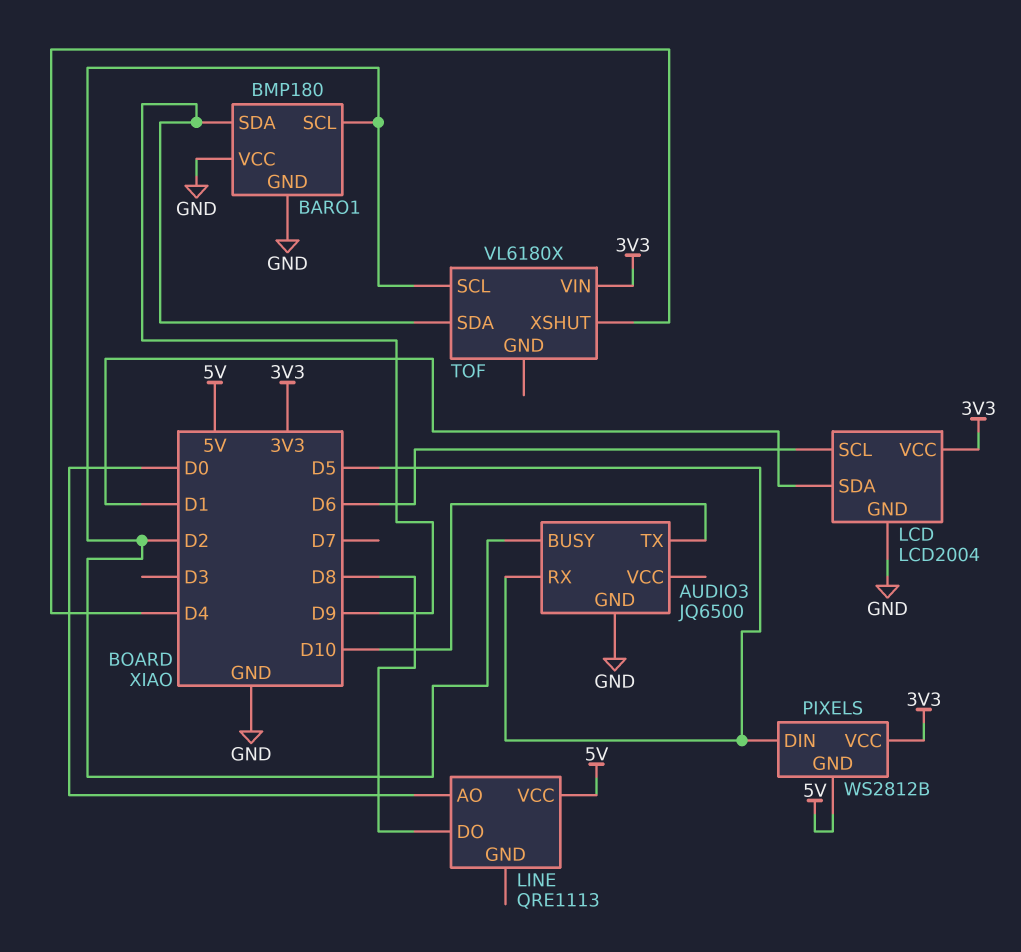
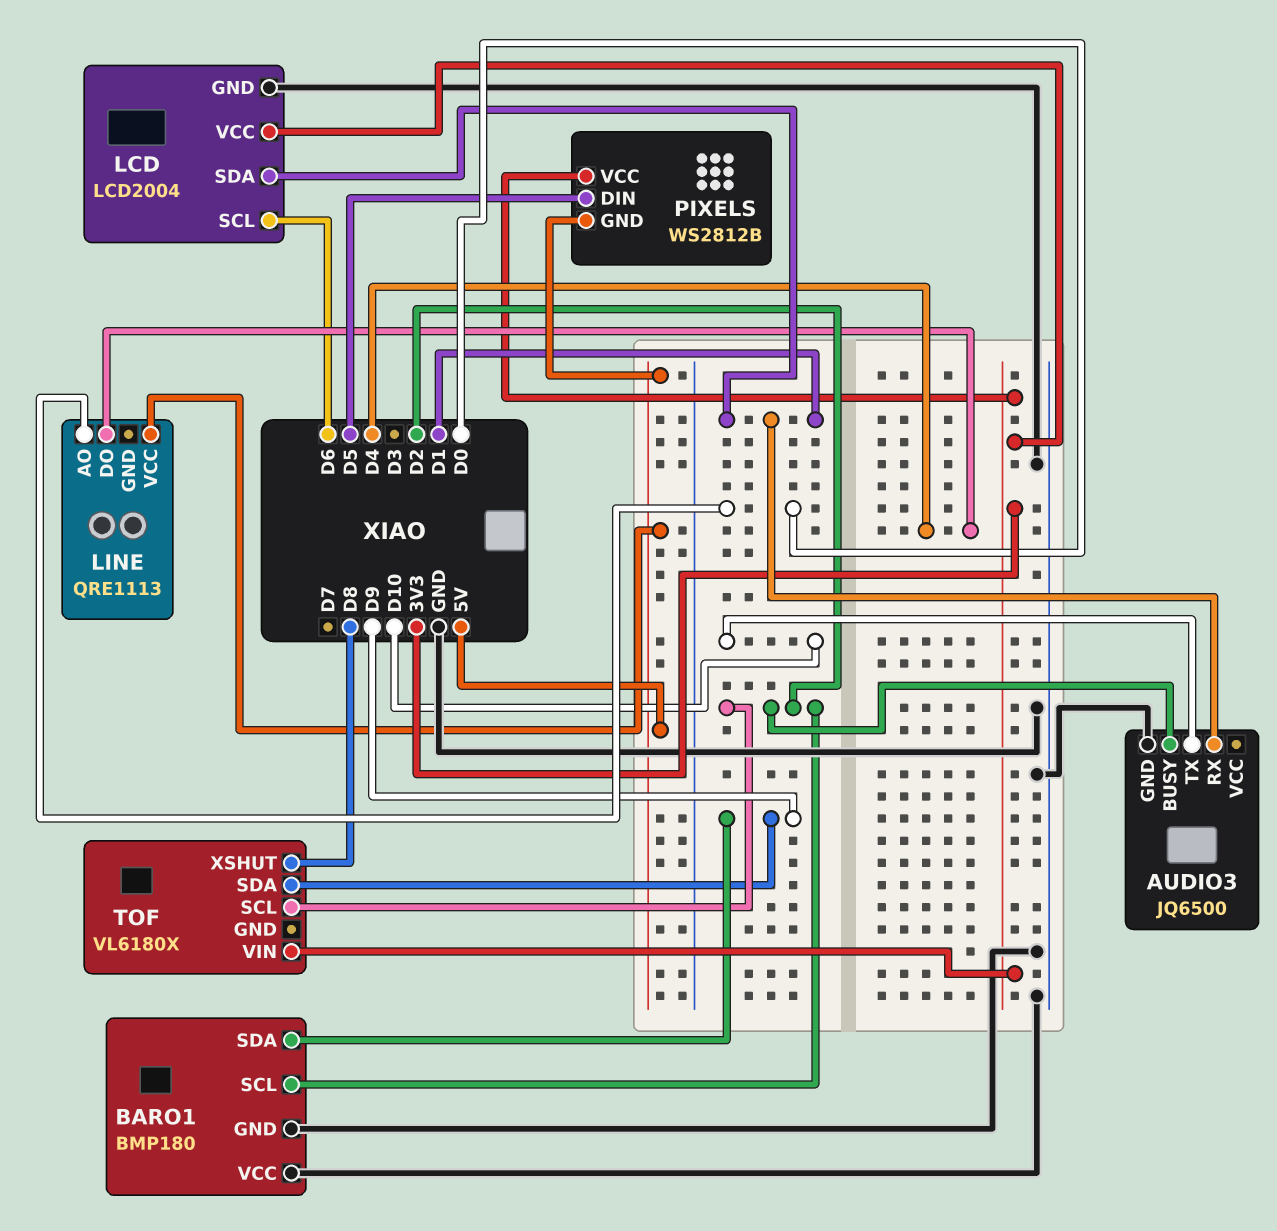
AUDIO3 pin RX: D5 -> D1
LINE pin DO: D8 -> D4
TOF pin XSHUT: D4 -> D8

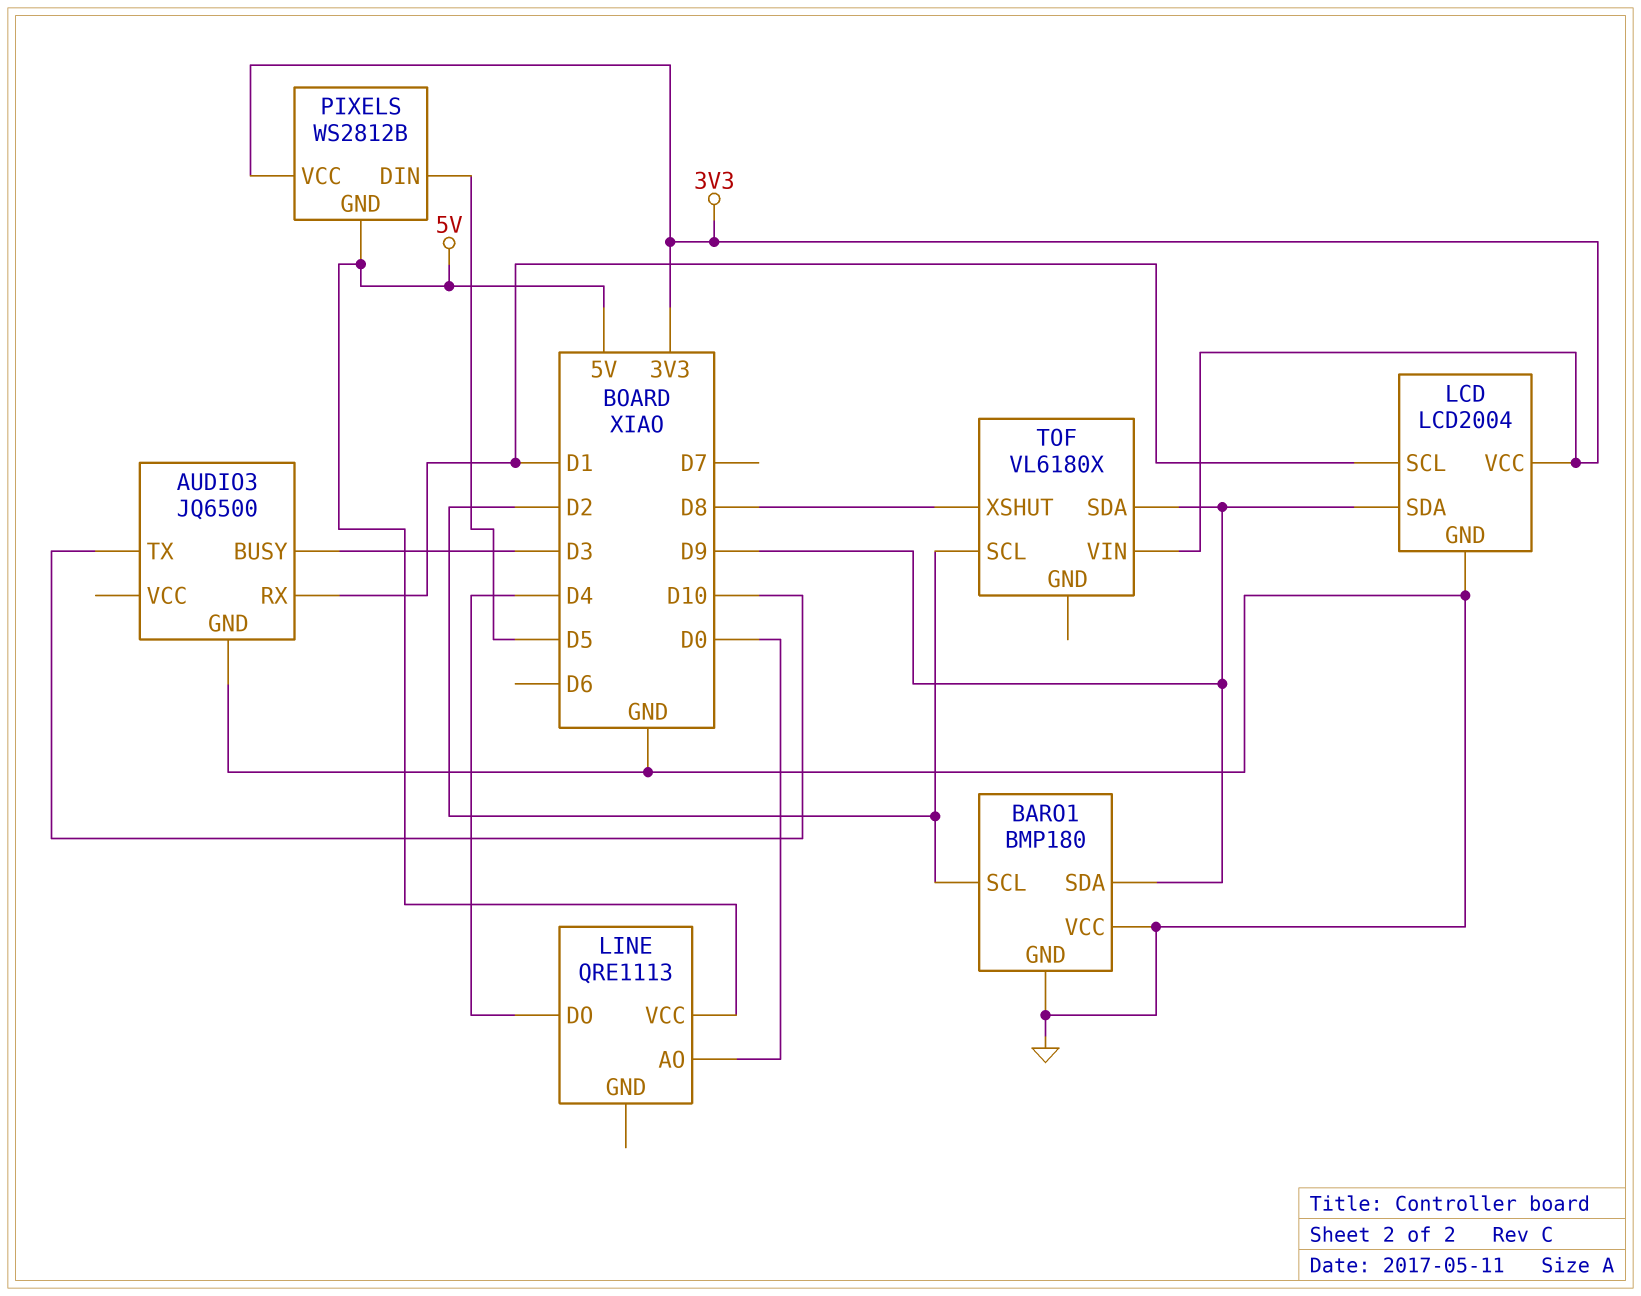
AUDIO3 pin BUSY: D2 -> D3
LCD pin SCL: D6 -> D1
LCD pin SDA: D1 -> D9

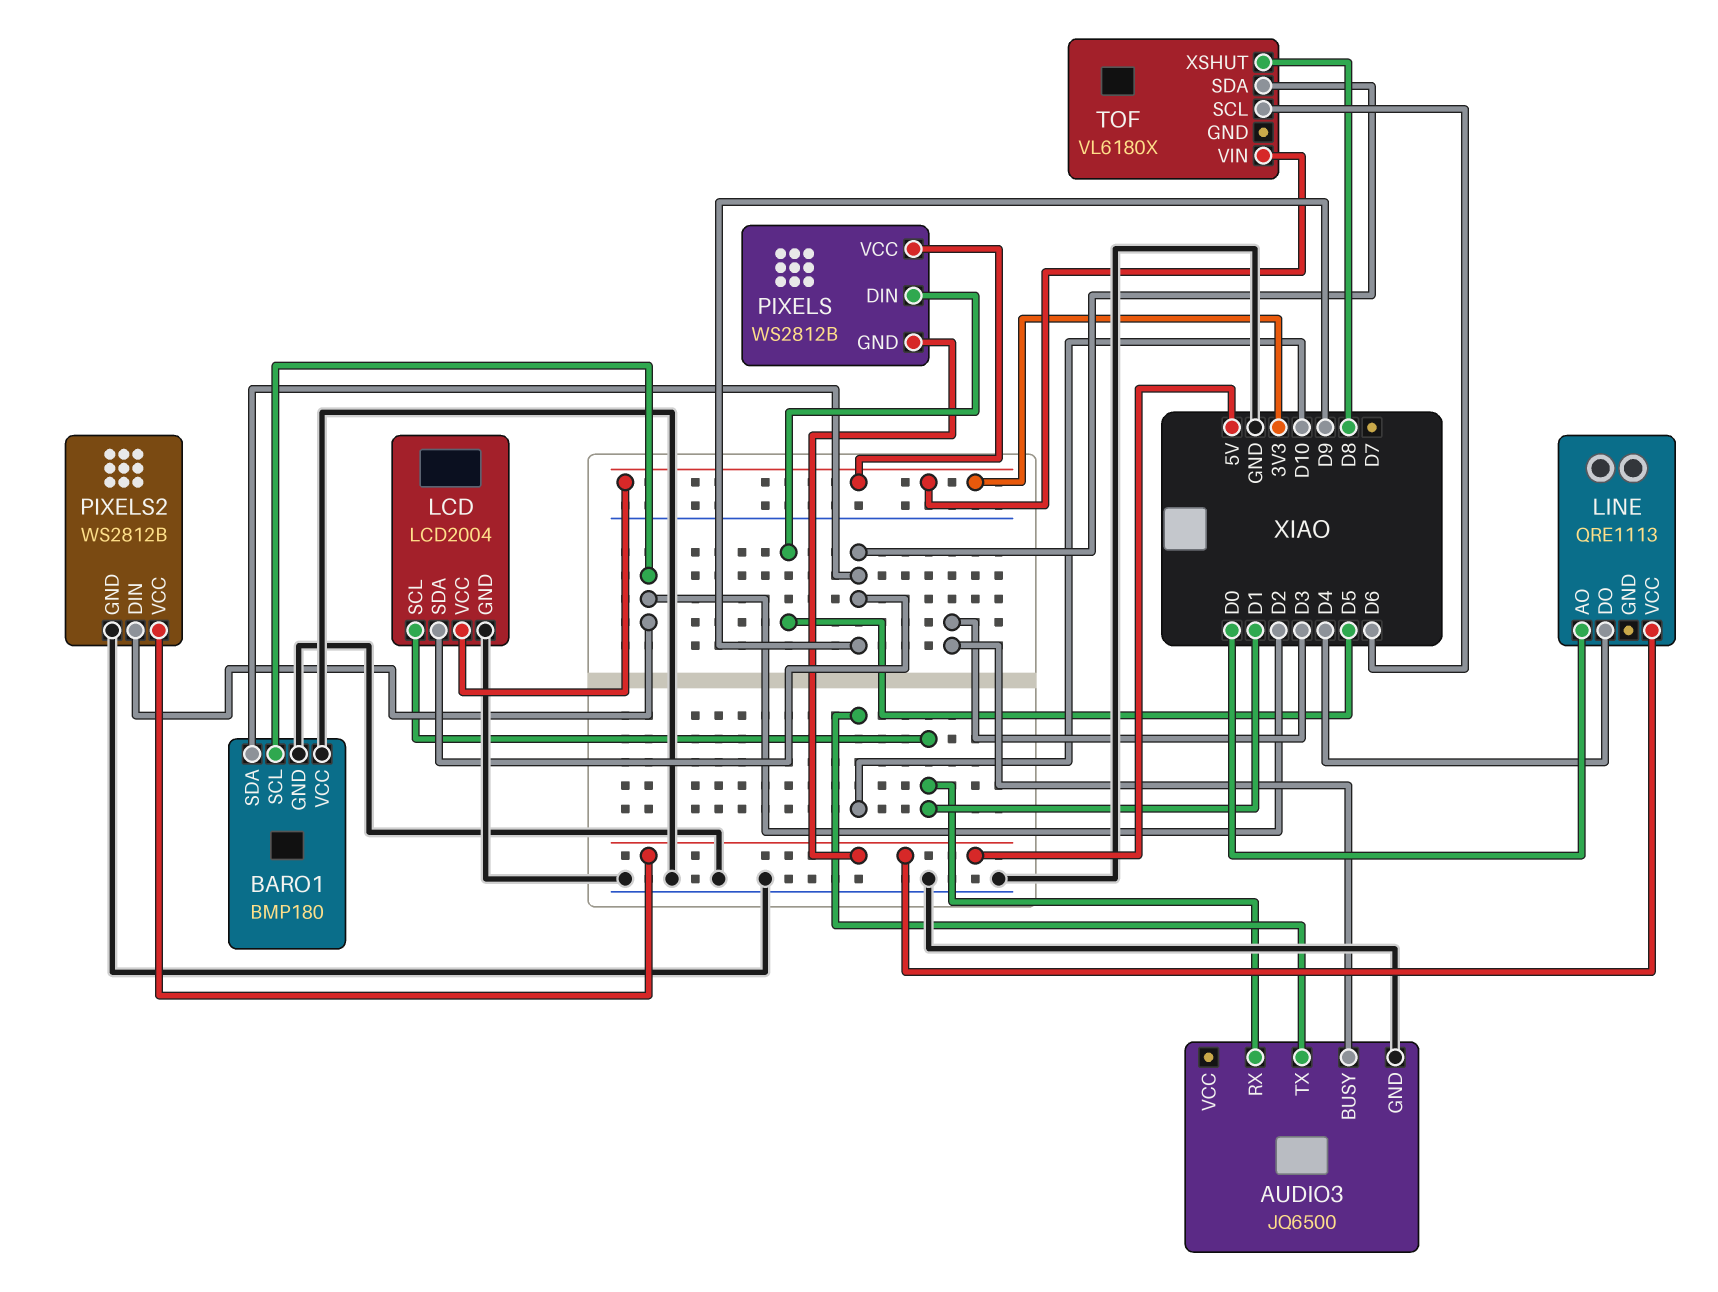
PIXELS2: none -> WS2812B
PIXELS2 pin DIN: none -> D2
PIXELS2 pin GND: none -> GND
PIXELS2 pin VCC: none -> 5V
TOF pin SCL: D2 -> D6

